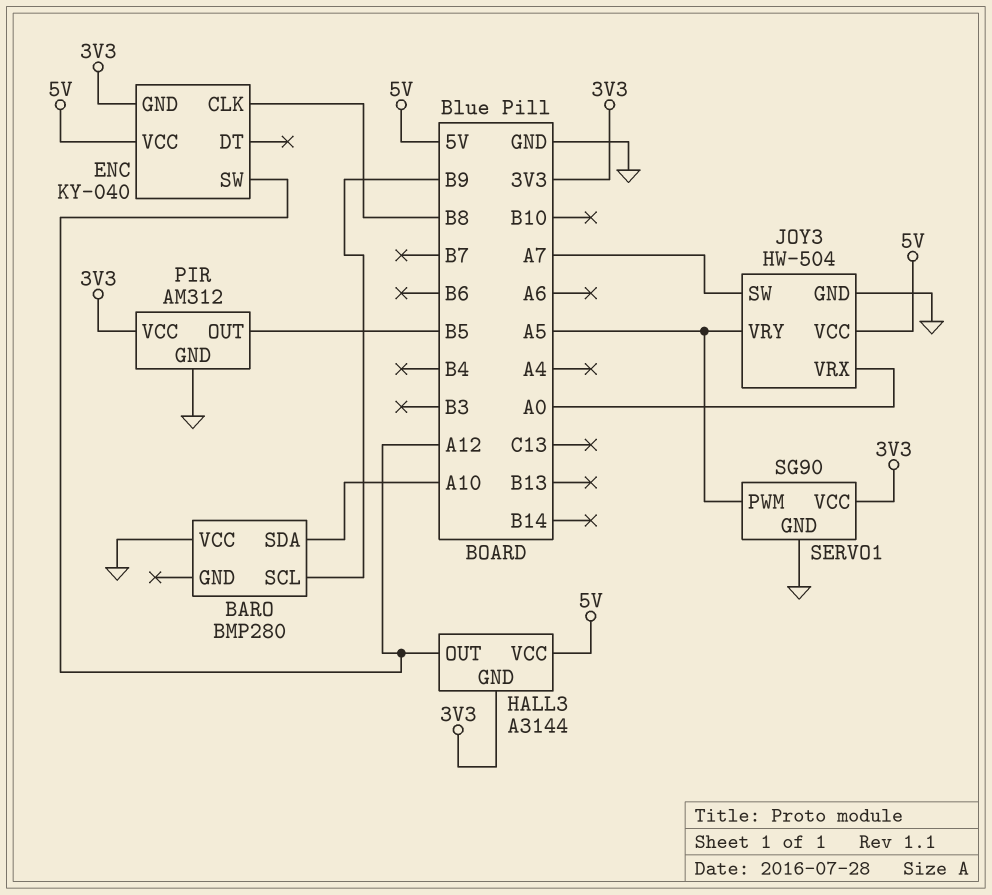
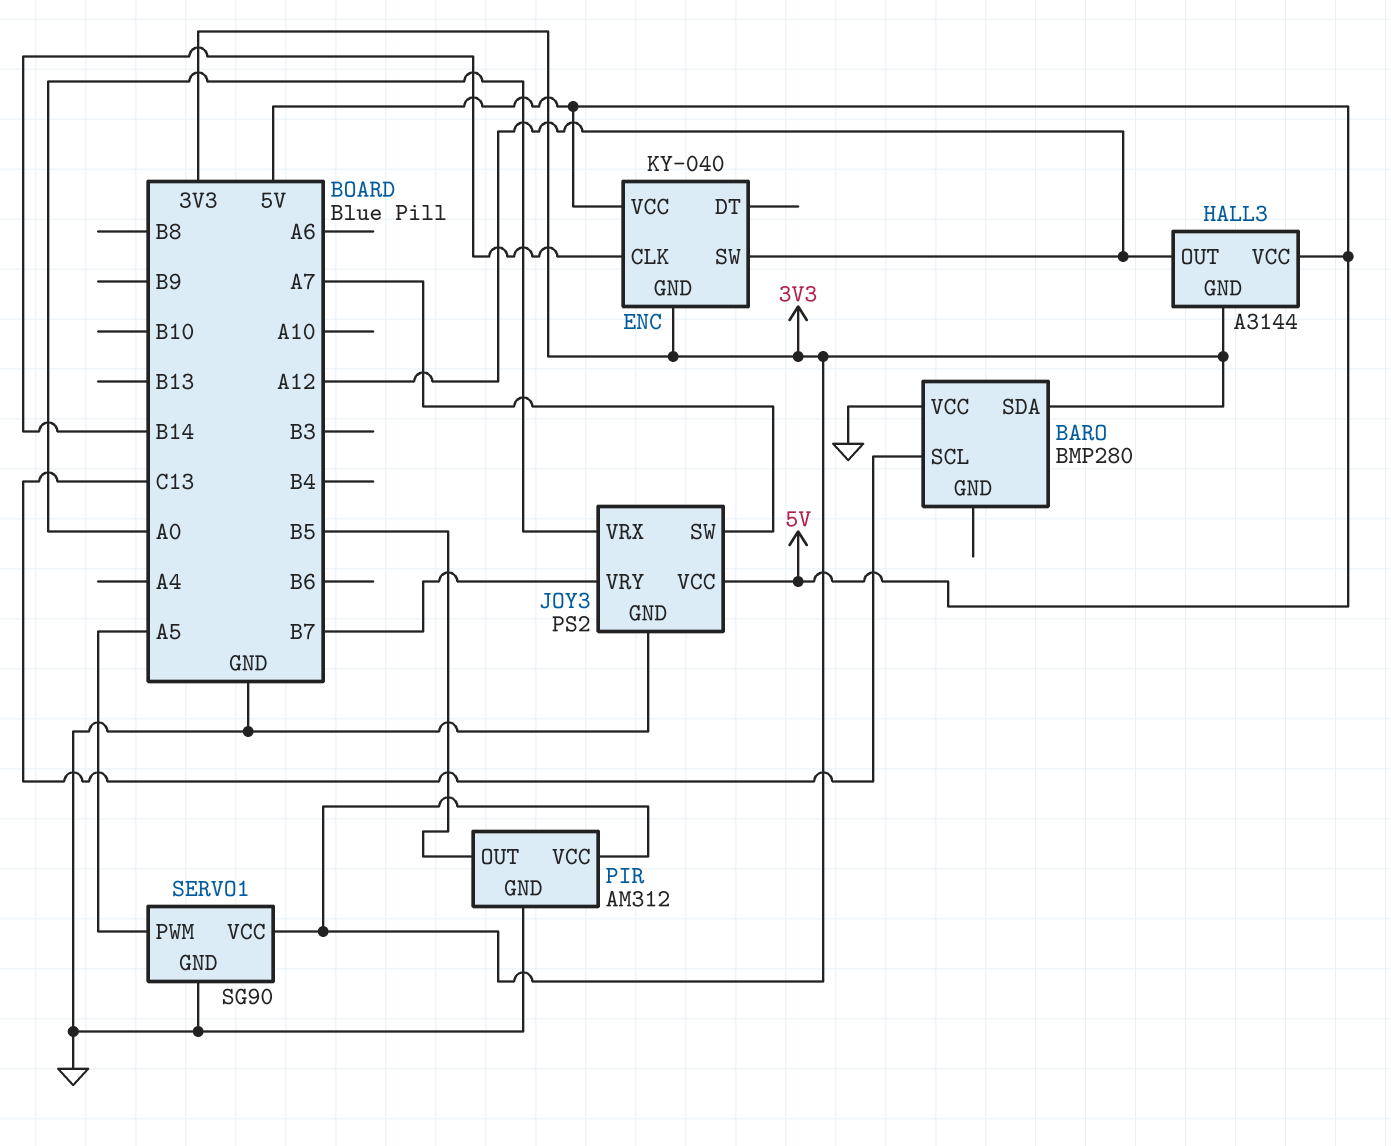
BARO pin SCL: B9 -> C13
BARO pin SDA: A10 -> 3V3
ENC pin CLK: B8 -> B14
JOY3: HW-504 -> PS2
JOY3 pin VRY: A5 -> B7

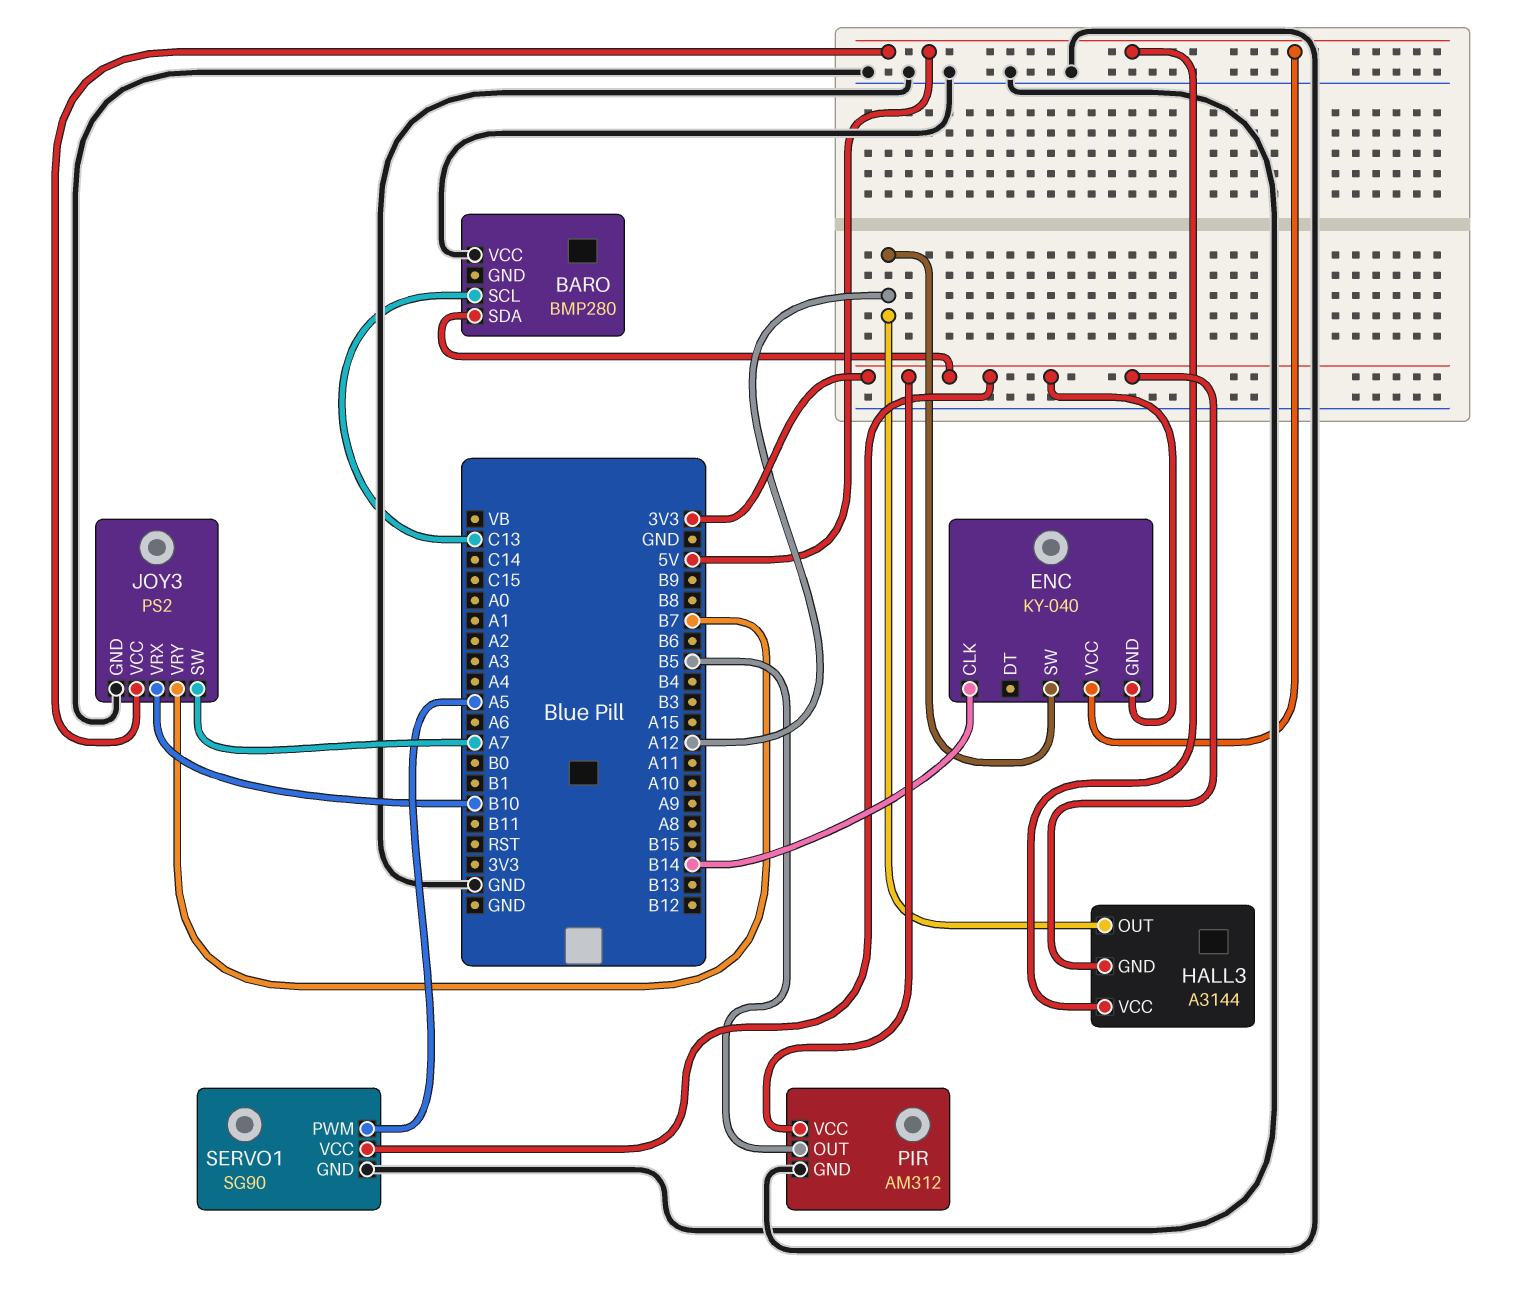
JOY3 pin VRX: A0 -> B10

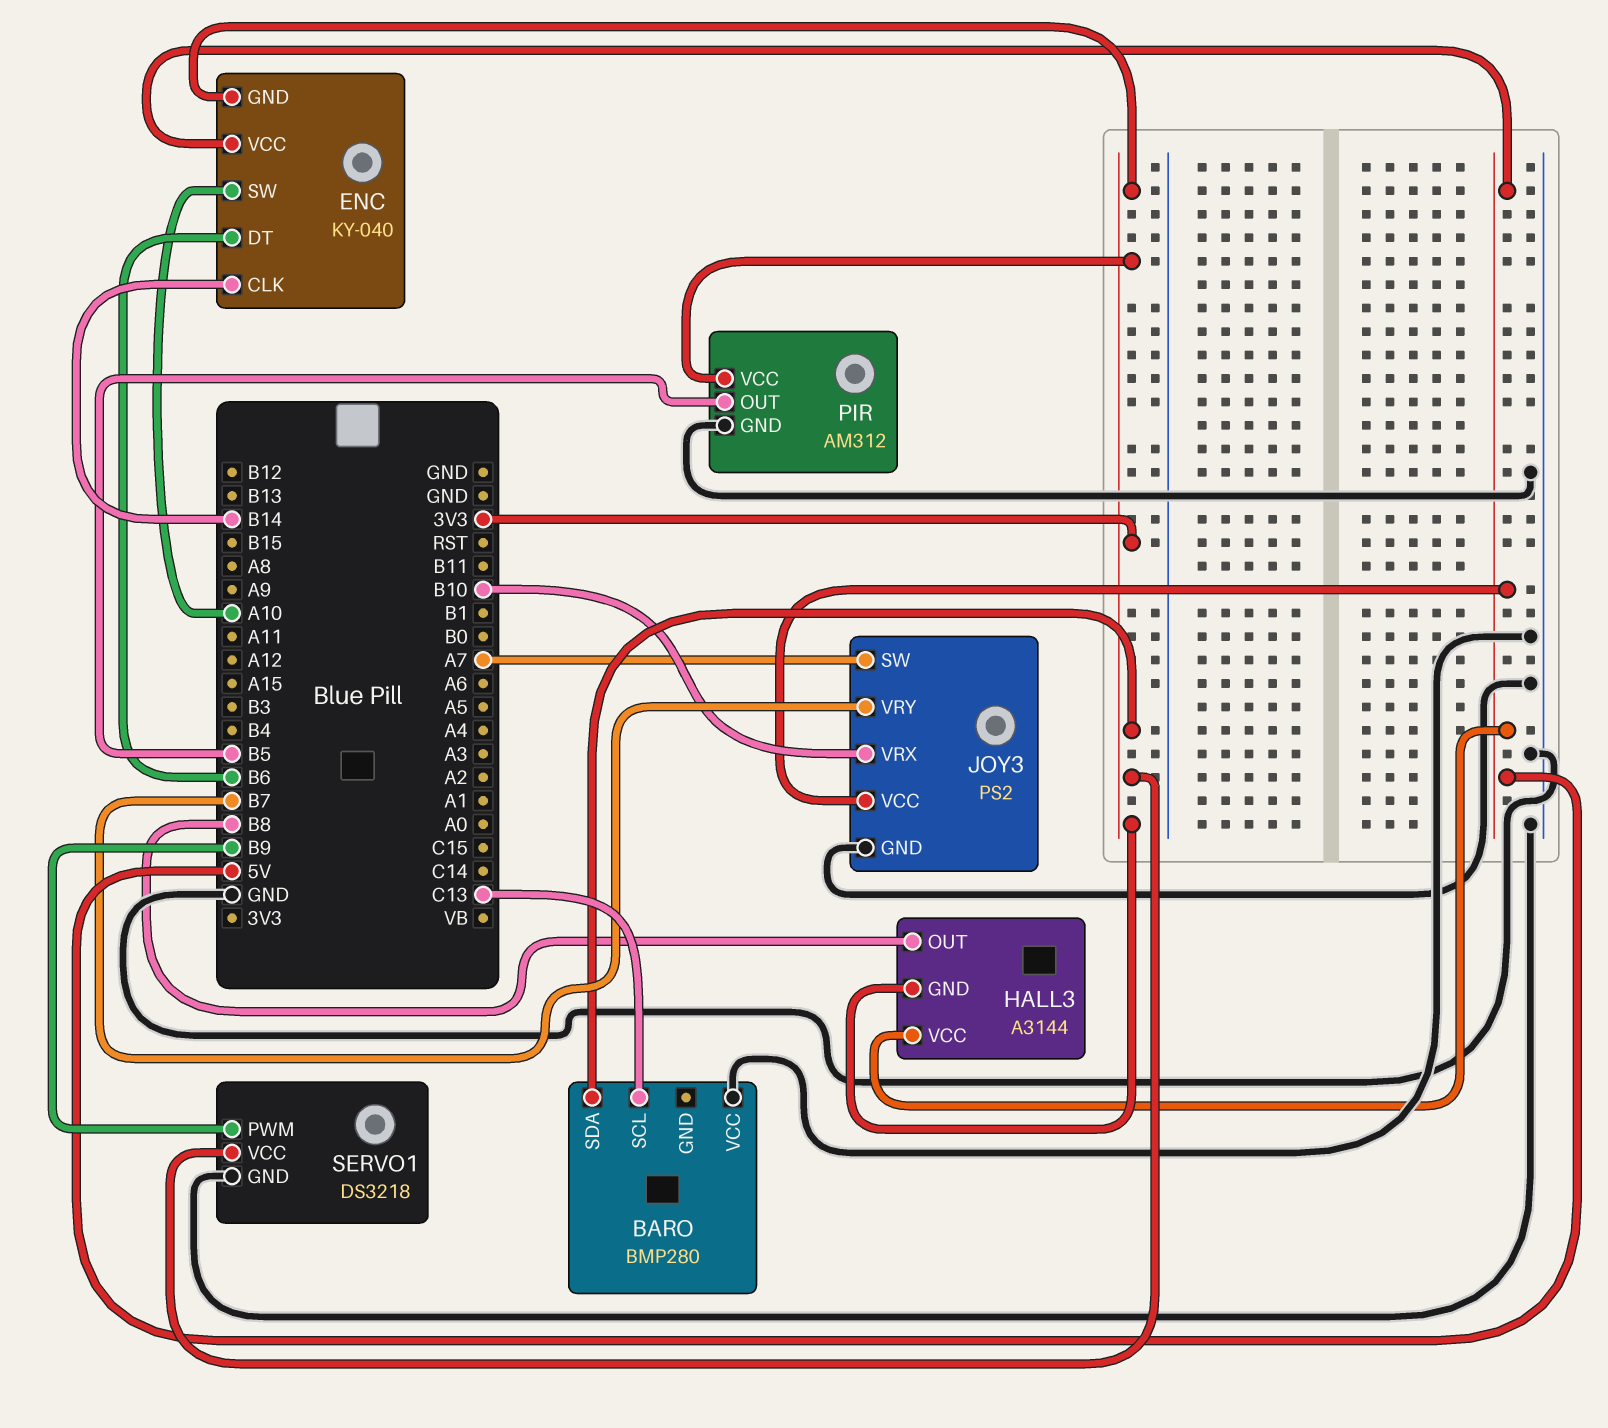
ENC pin DT: none -> B6
ENC pin SW: A12 -> A10
HALL3 pin OUT: A12 -> B8
SERVO1: SG90 -> DS3218
SERVO1 pin PWM: A5 -> B9

